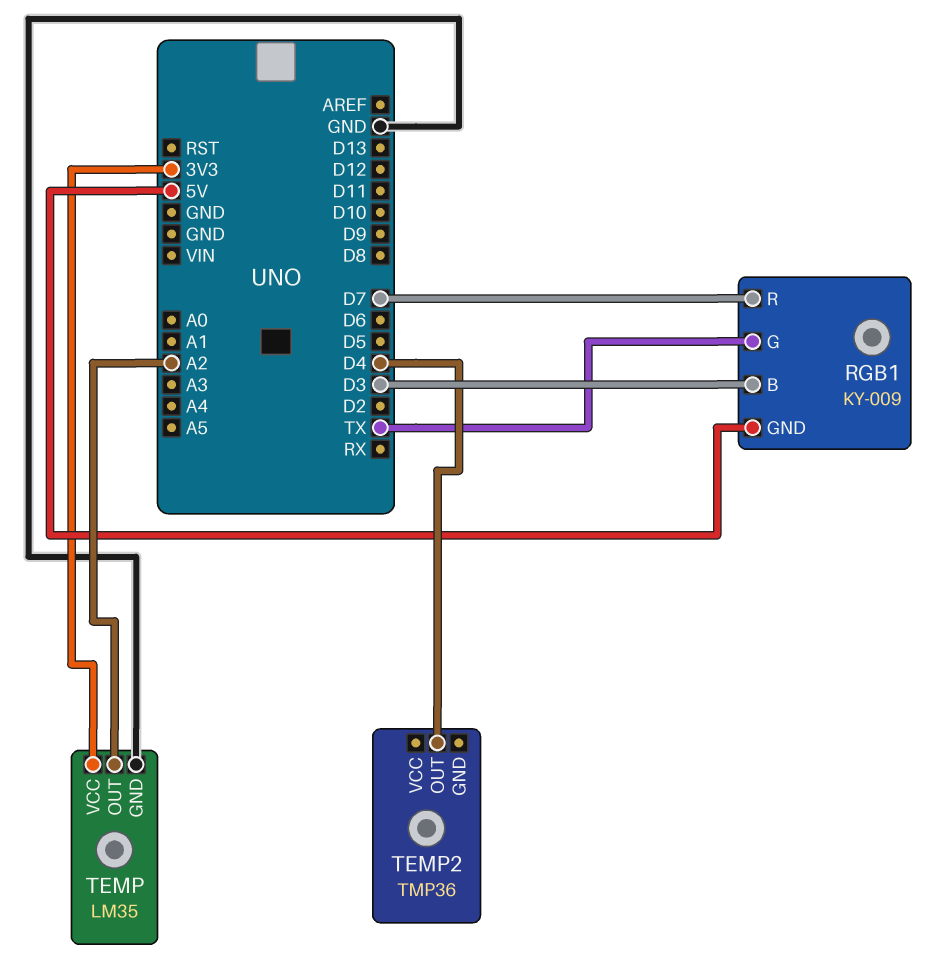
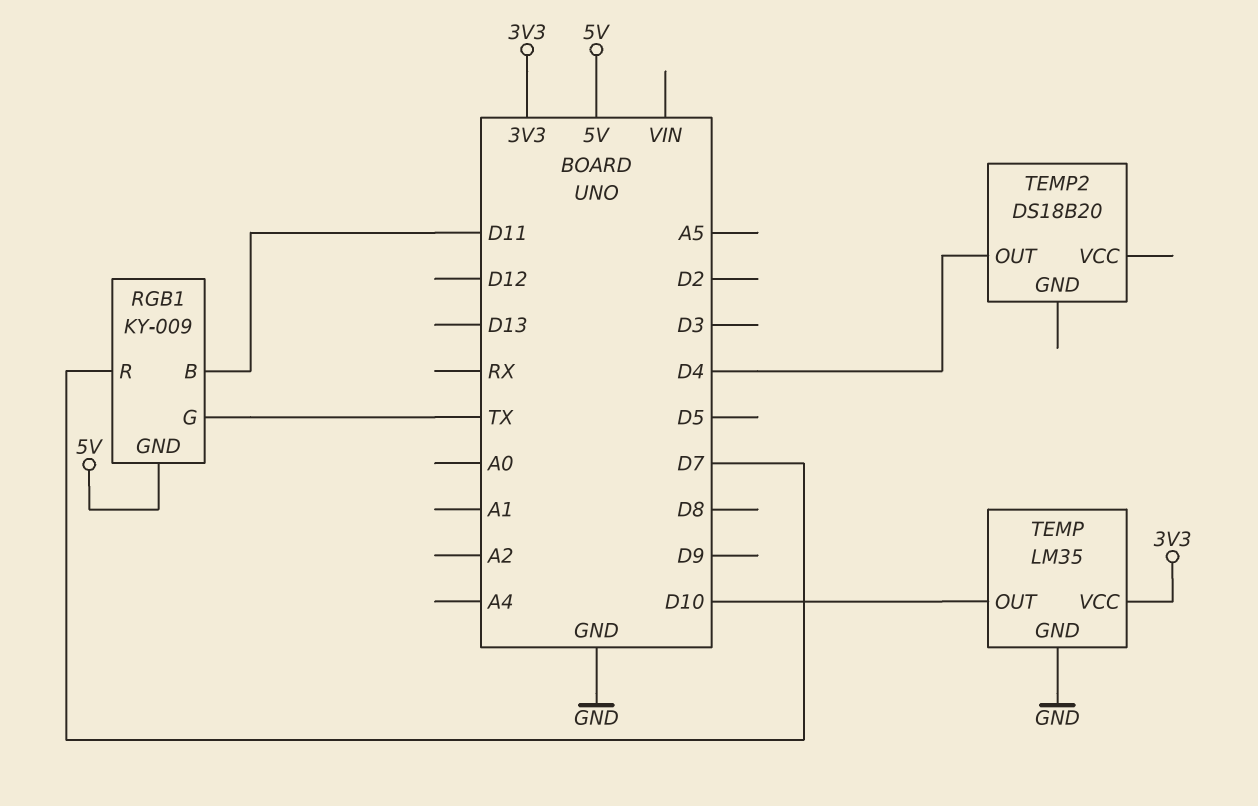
RGB1 pin B: D3 -> D11
TEMP pin OUT: A2 -> D10
TEMP2: TMP36 -> DS18B20

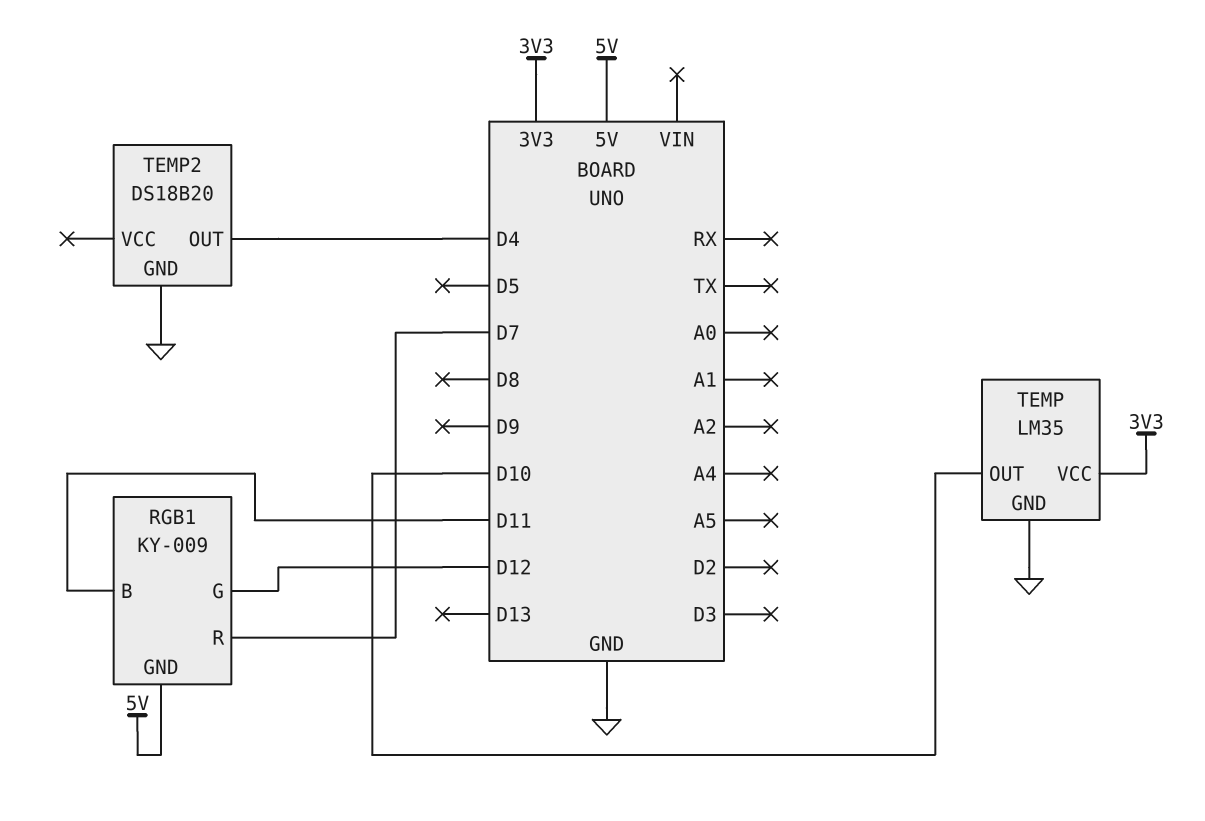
RGB1 pin G: TX -> D12
TEMP2 pin GND: none -> GND

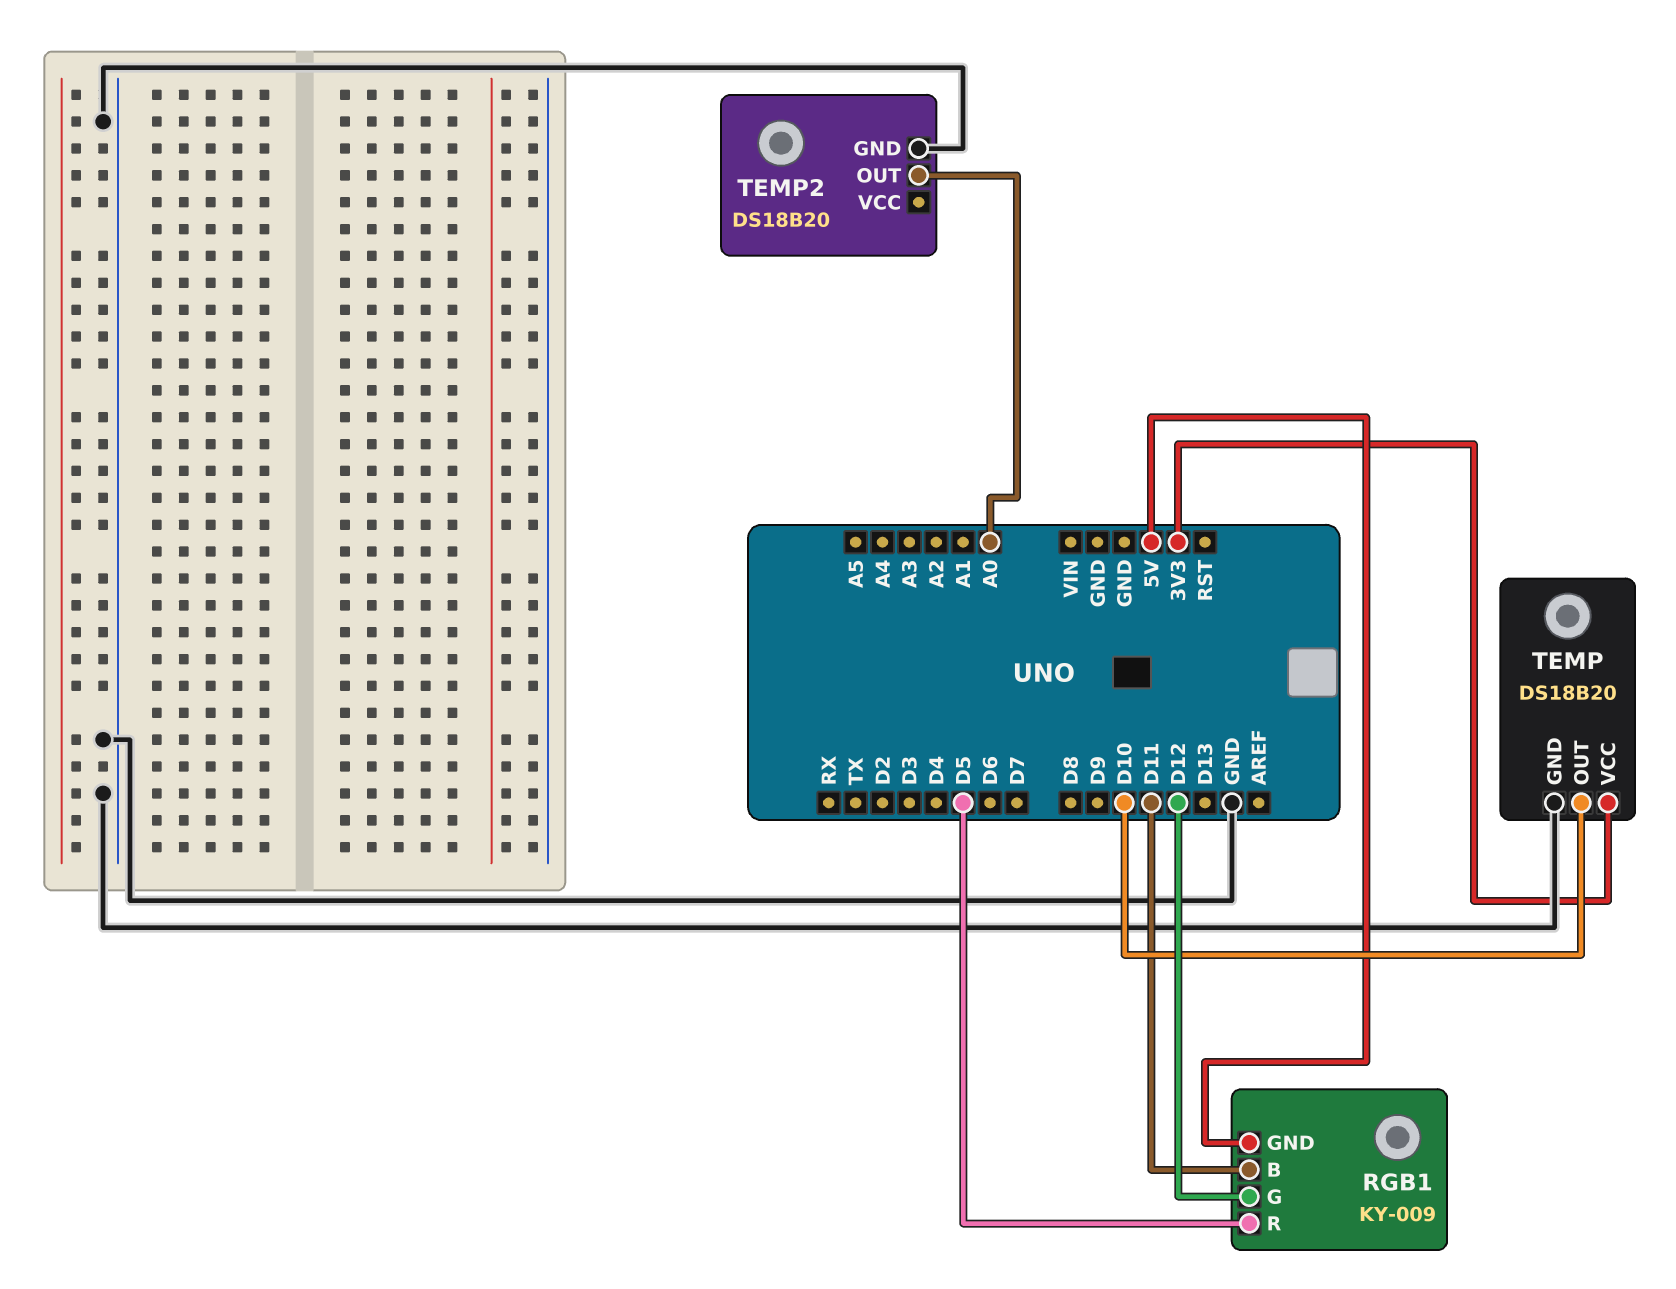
RGB1 pin R: D7 -> D5
TEMP: LM35 -> DS18B20
TEMP2 pin OUT: D4 -> A0

